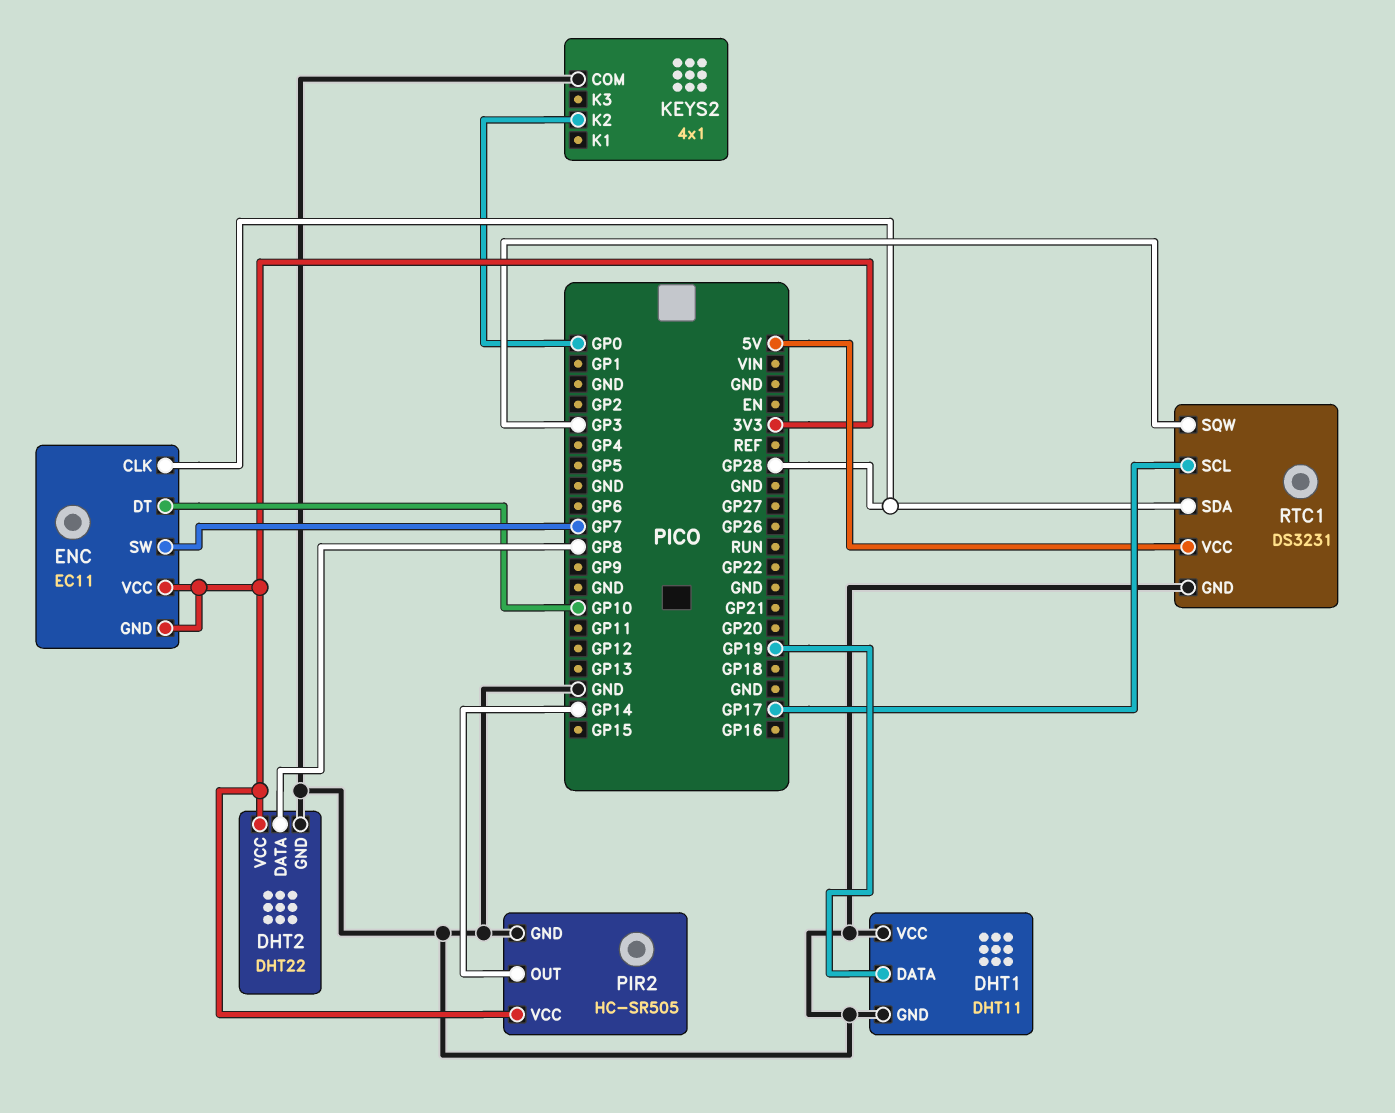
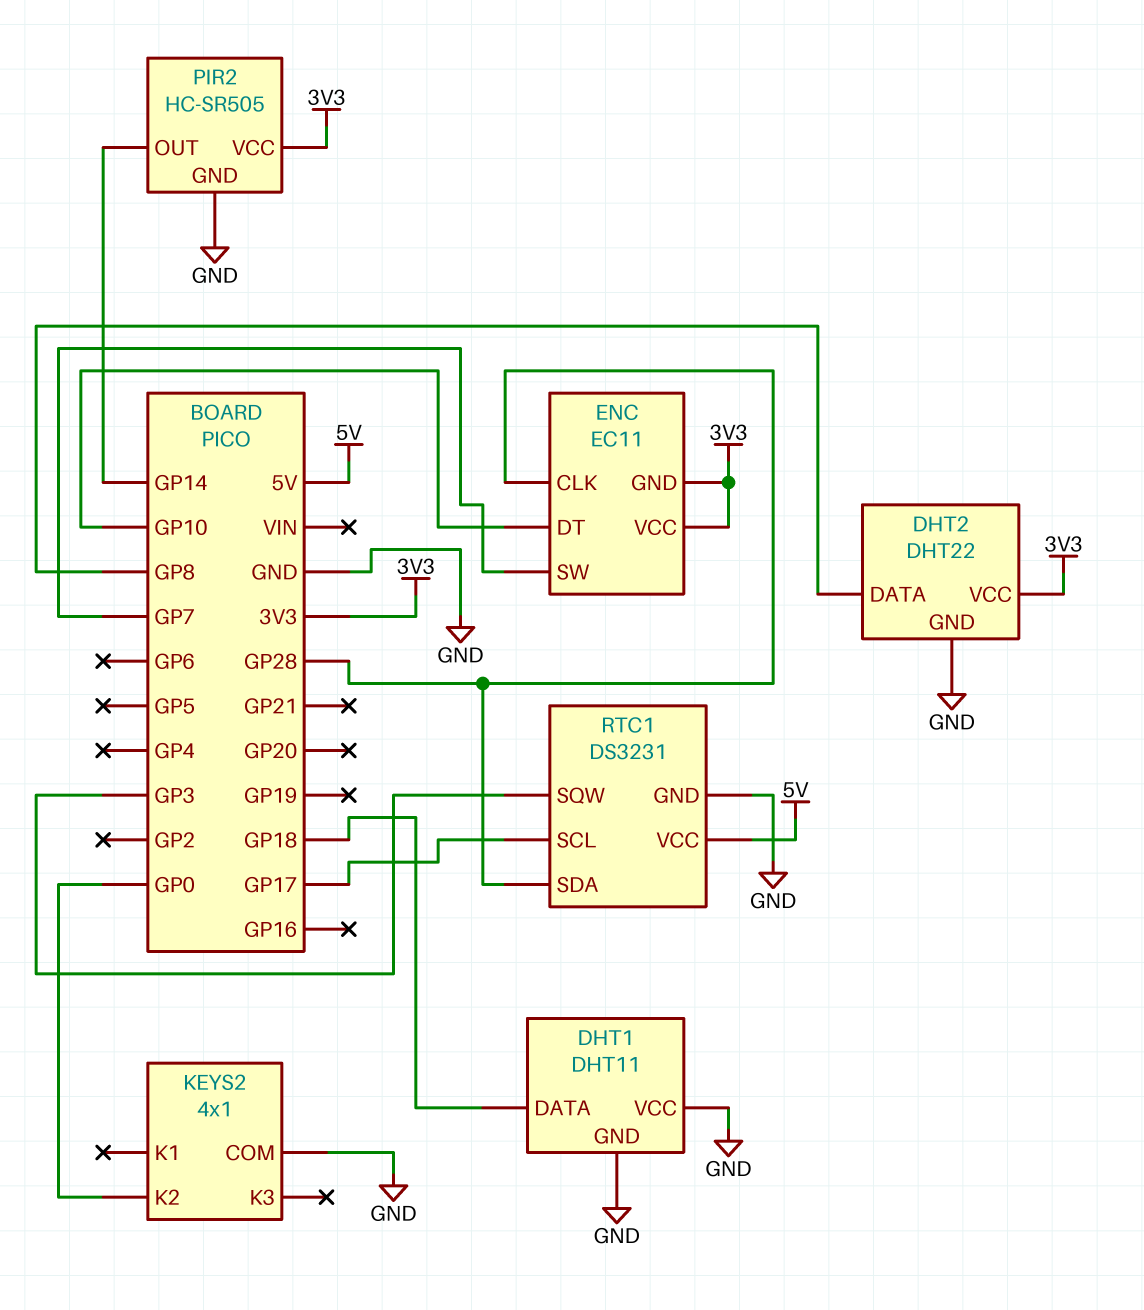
DHT1 pin DATA: GP19 -> GP18

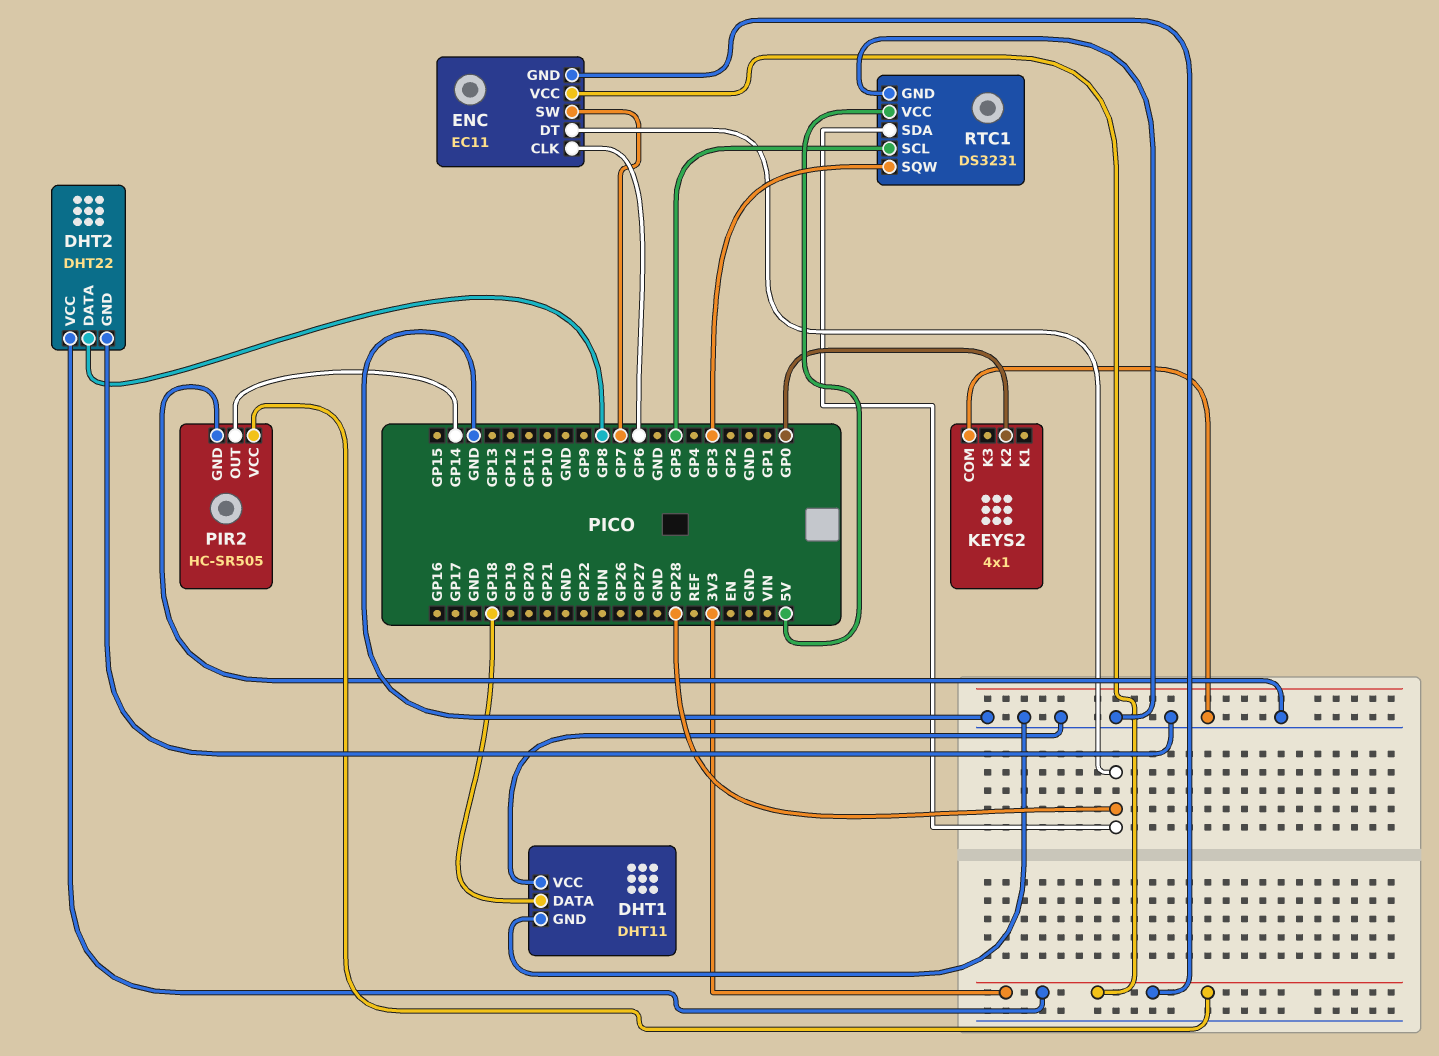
ENC pin CLK: GP28 -> GP6
ENC pin DT: GP10 -> GP28
RTC1 pin SCL: GP17 -> GP5

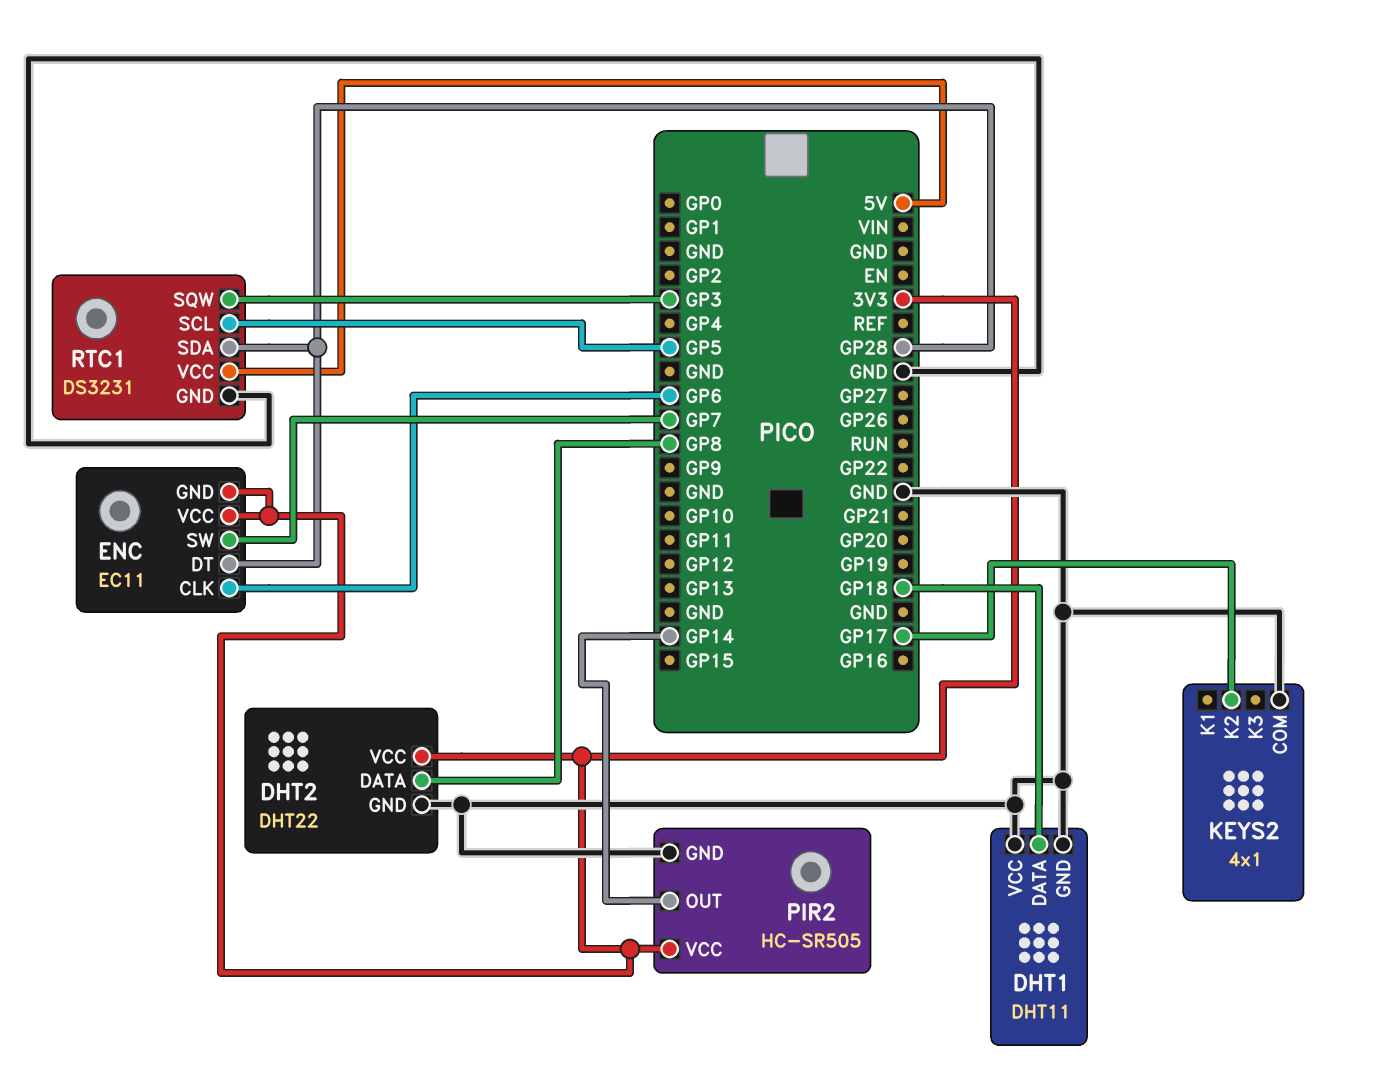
KEYS2 pin K2: GP0 -> GP17

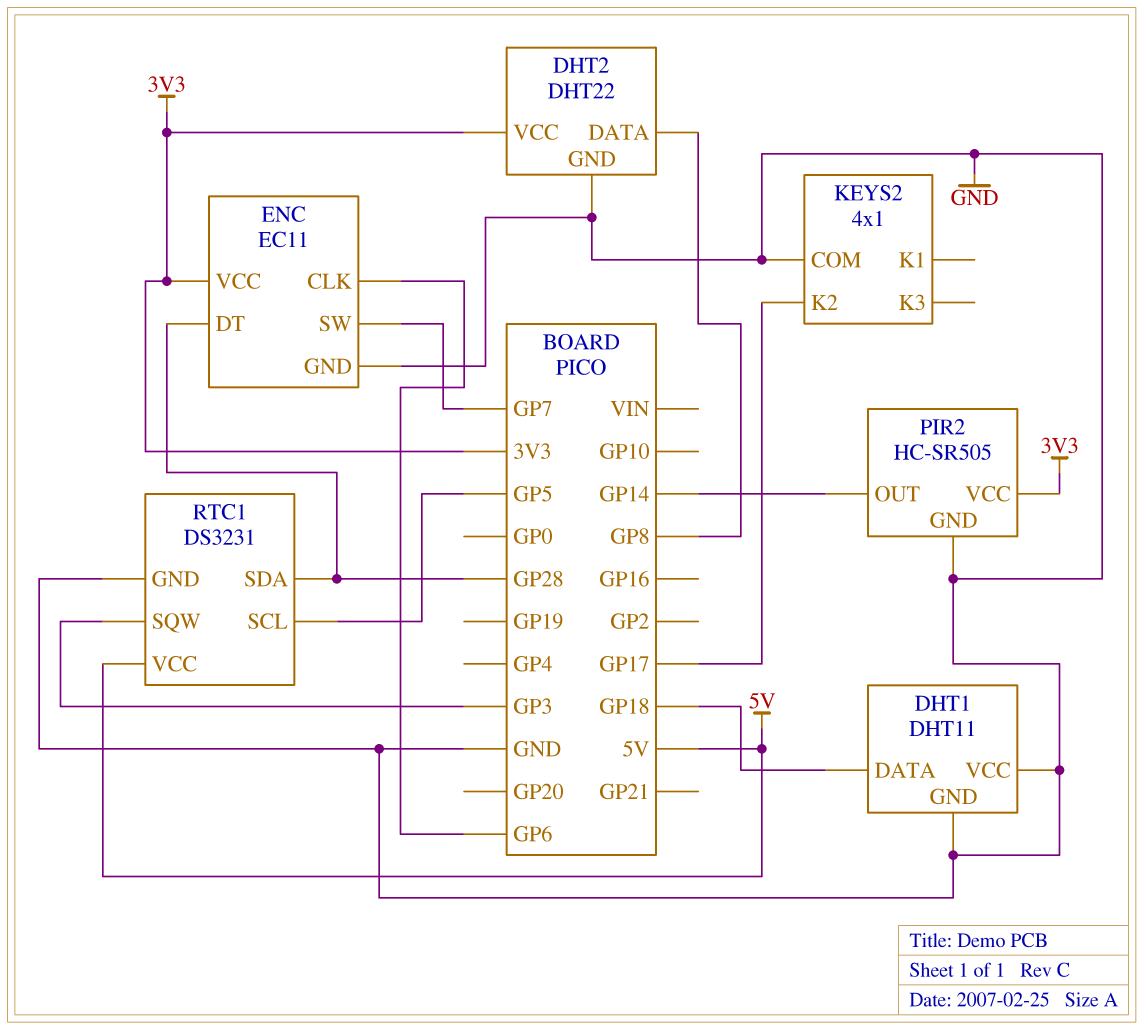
ENC pin GND: 3V3 -> GND

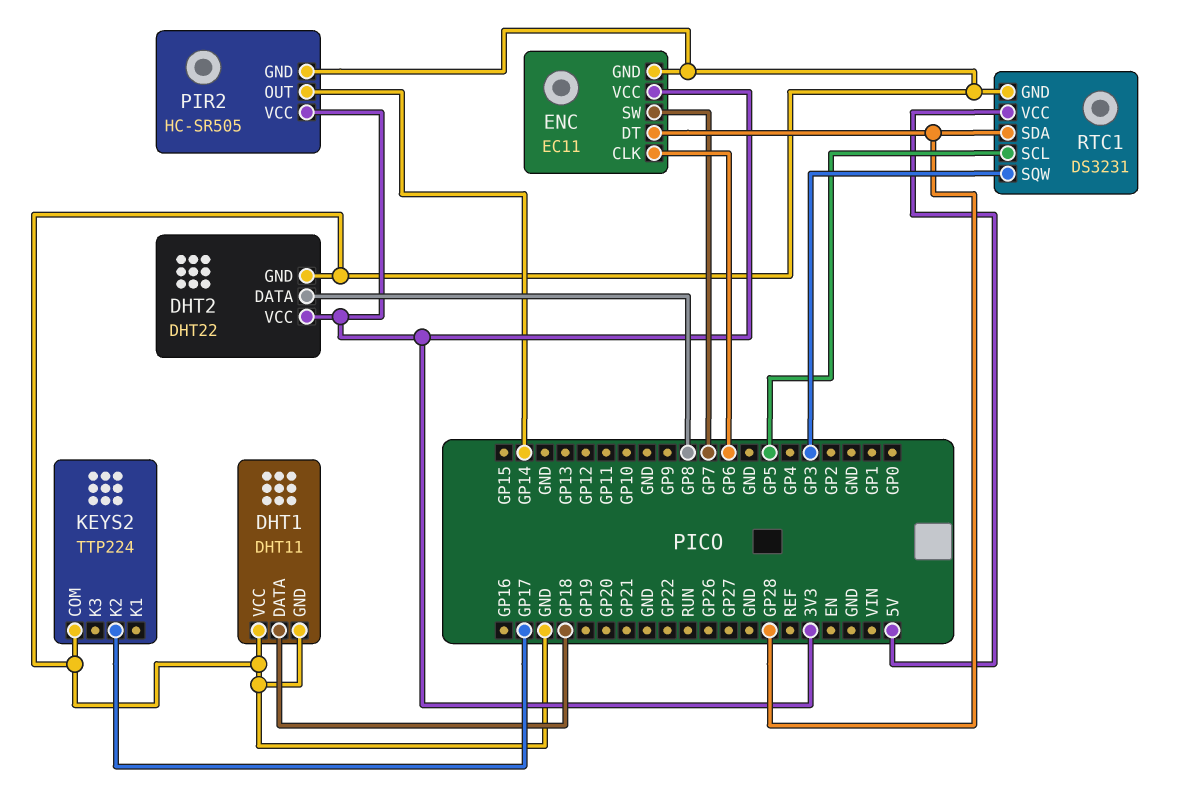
KEYS2: 4x1 -> TTP224

